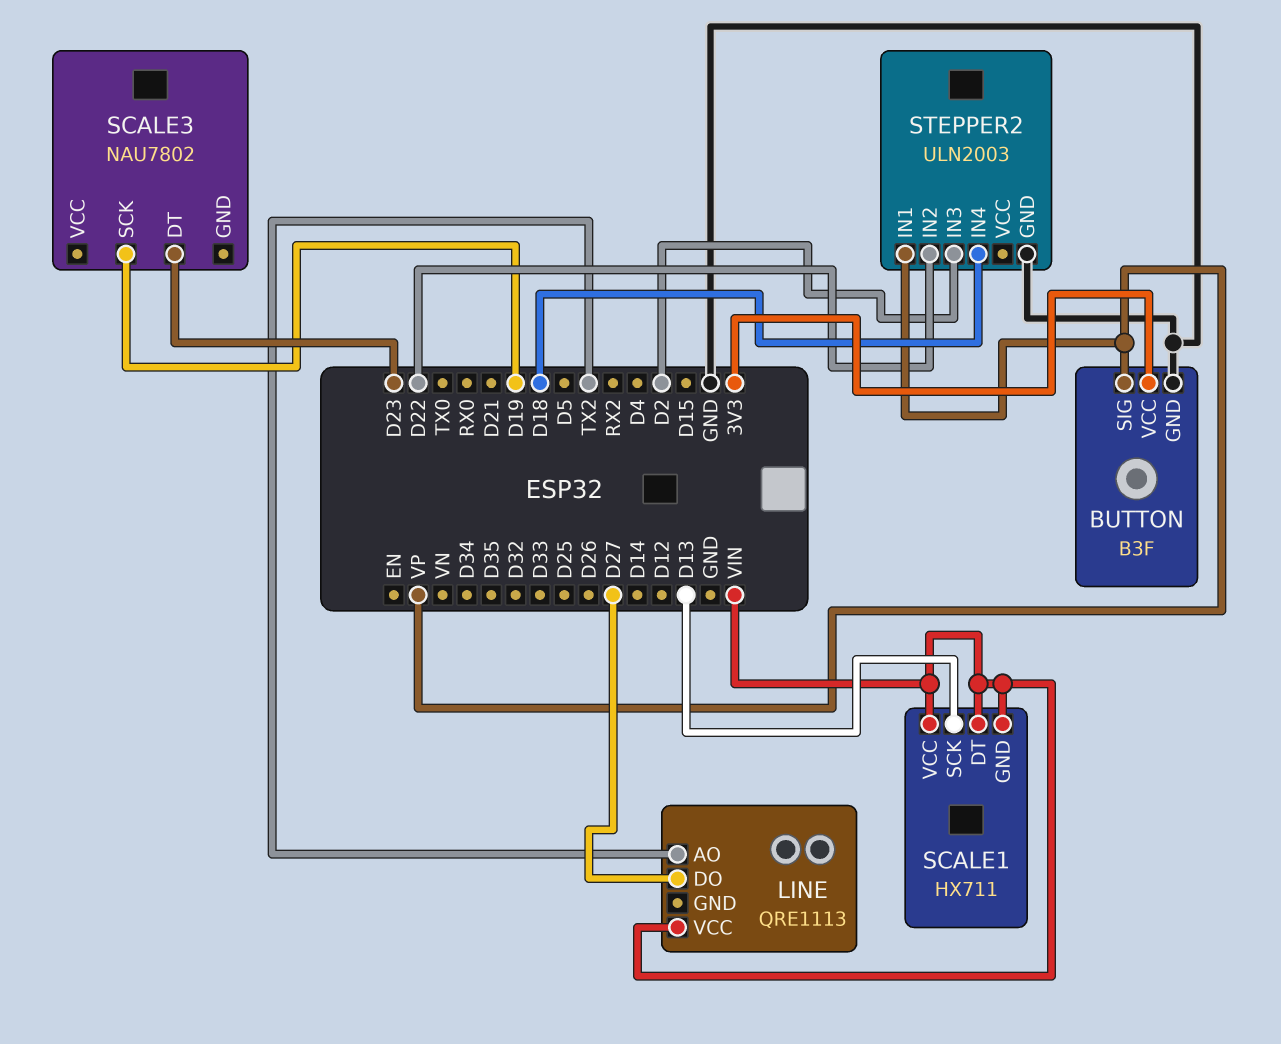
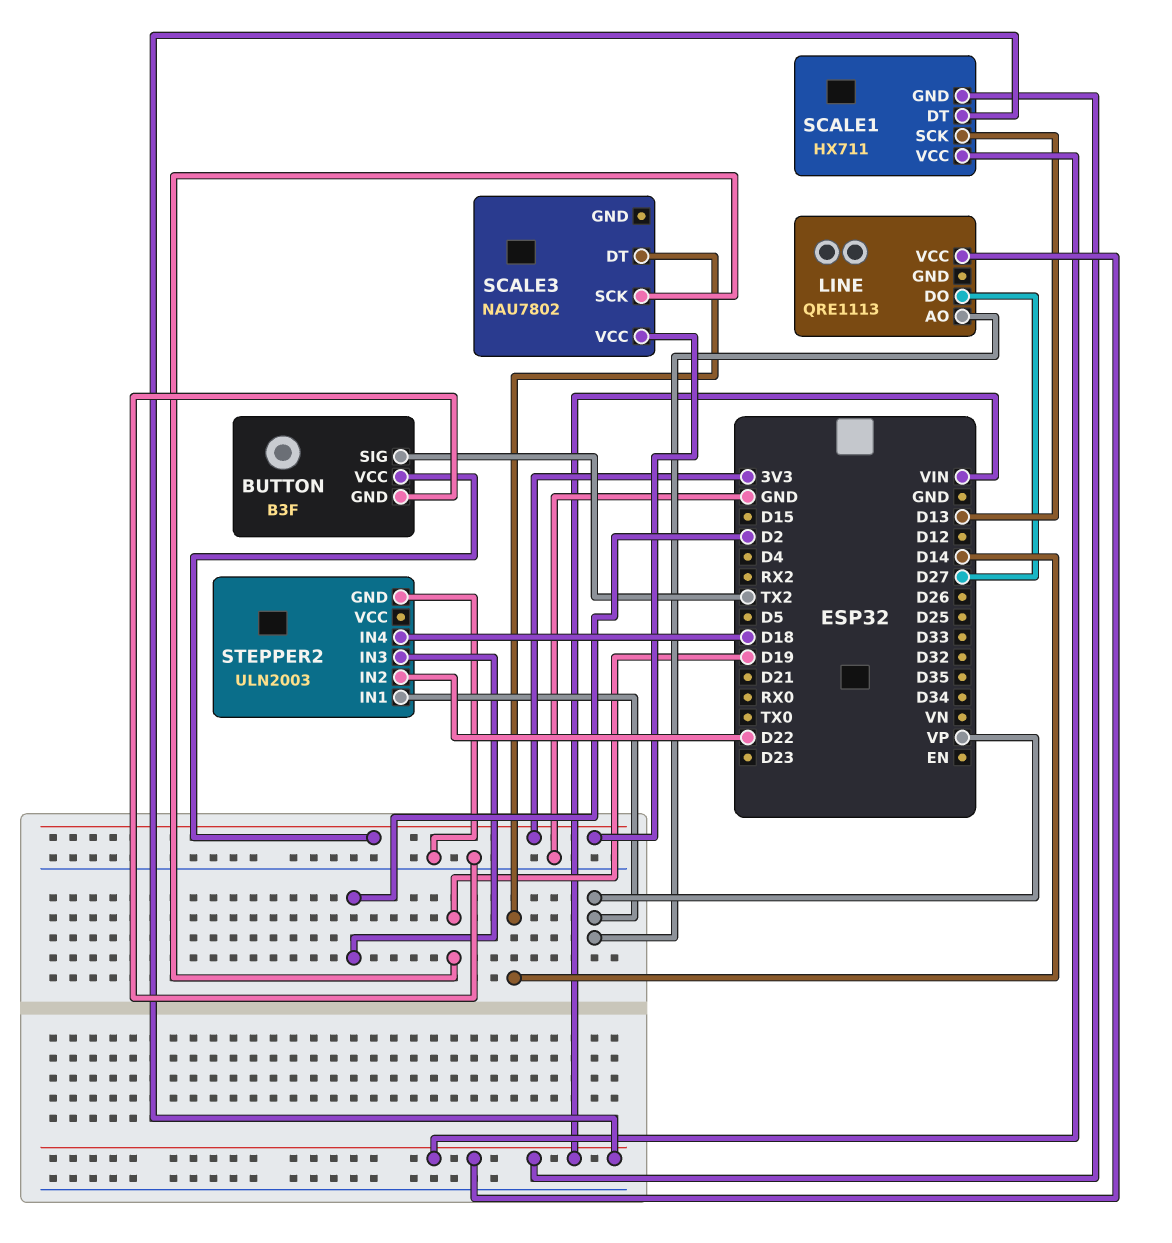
BUTTON pin SIG: VP -> TX2
LINE pin AO: TX2 -> VP
SCALE3 pin DT: D23 -> D14
SCALE3 pin VCC: none -> 3V3

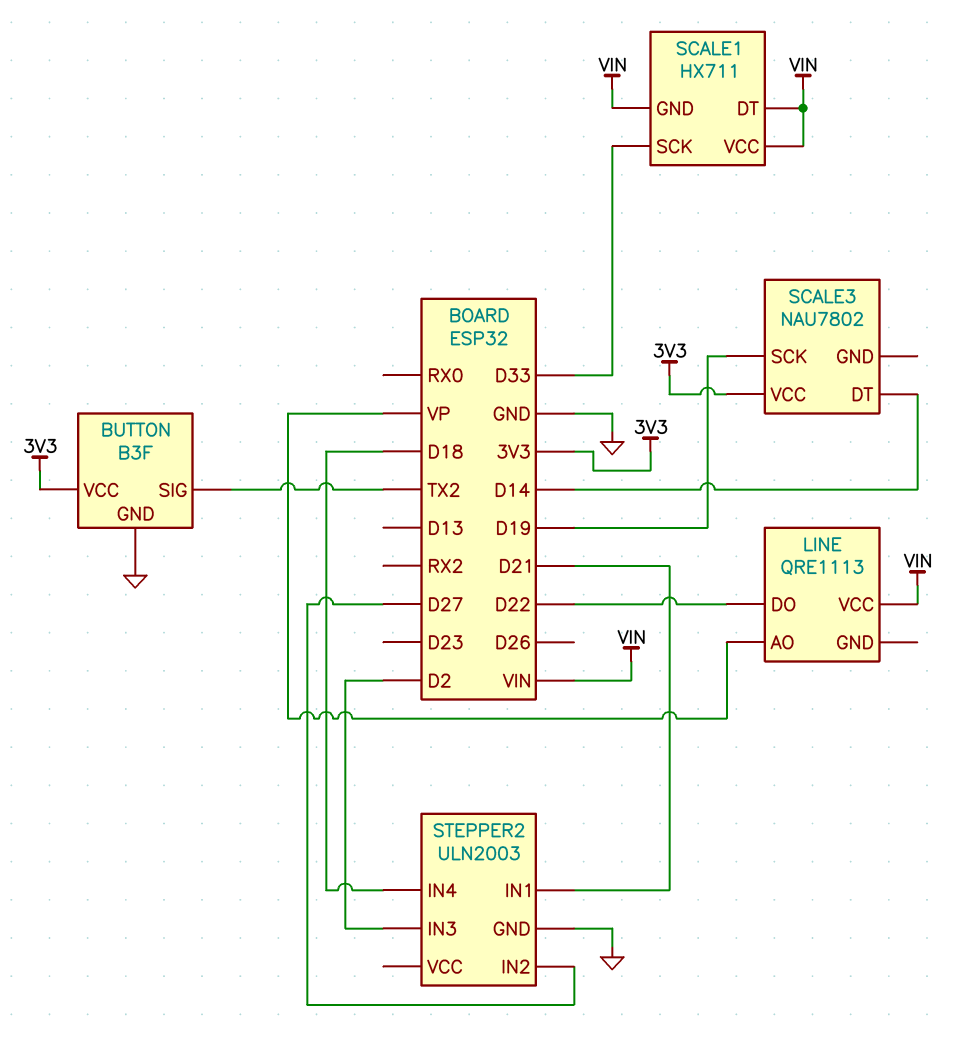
LINE pin DO: D27 -> D22
SCALE1 pin SCK: D13 -> D33
STEPPER2 pin IN1: VP -> D21
STEPPER2 pin IN2: D22 -> D27

